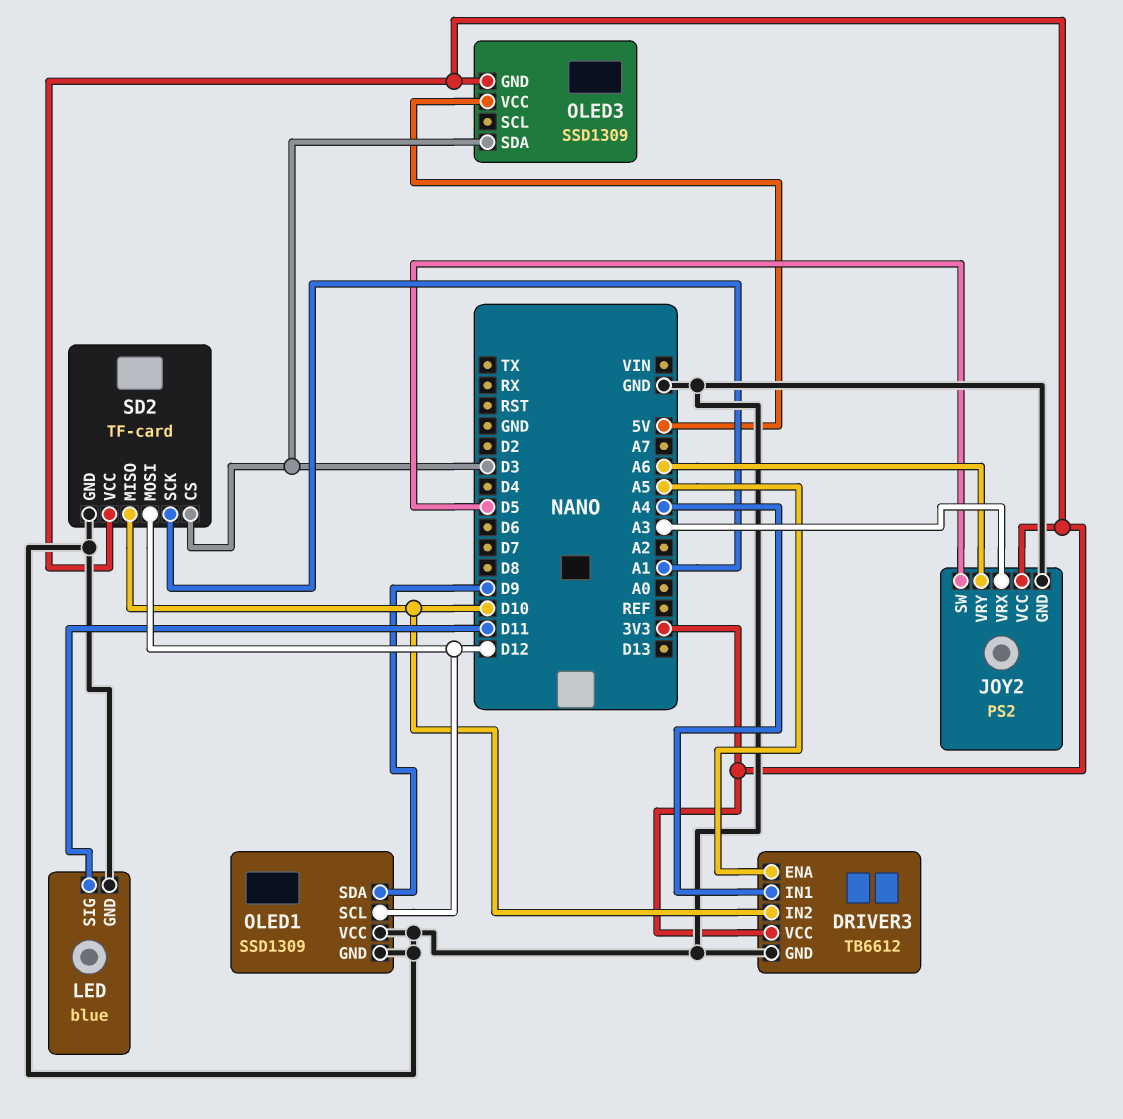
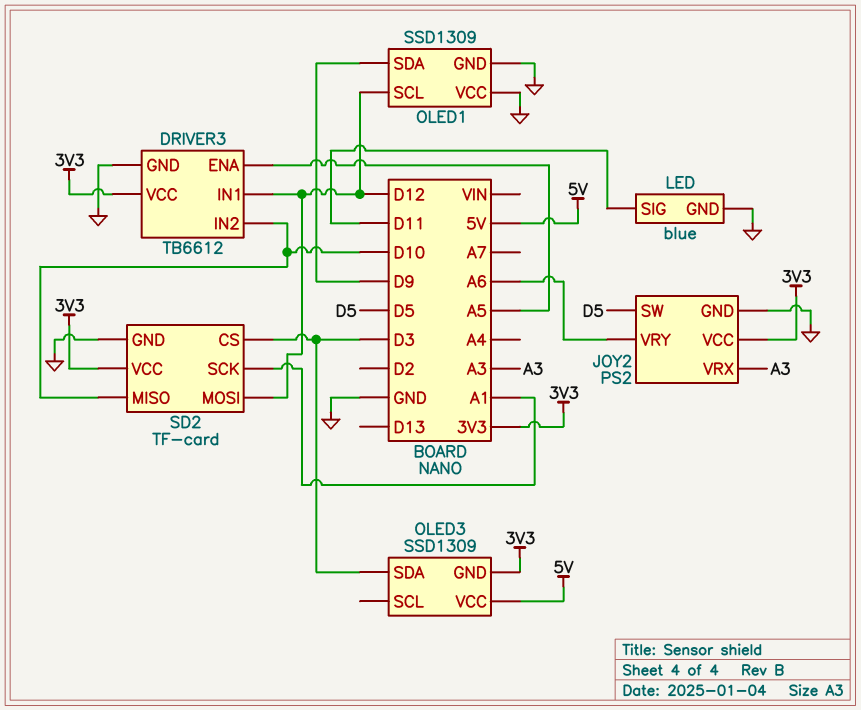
DRIVER3 pin IN1: A4 -> D12

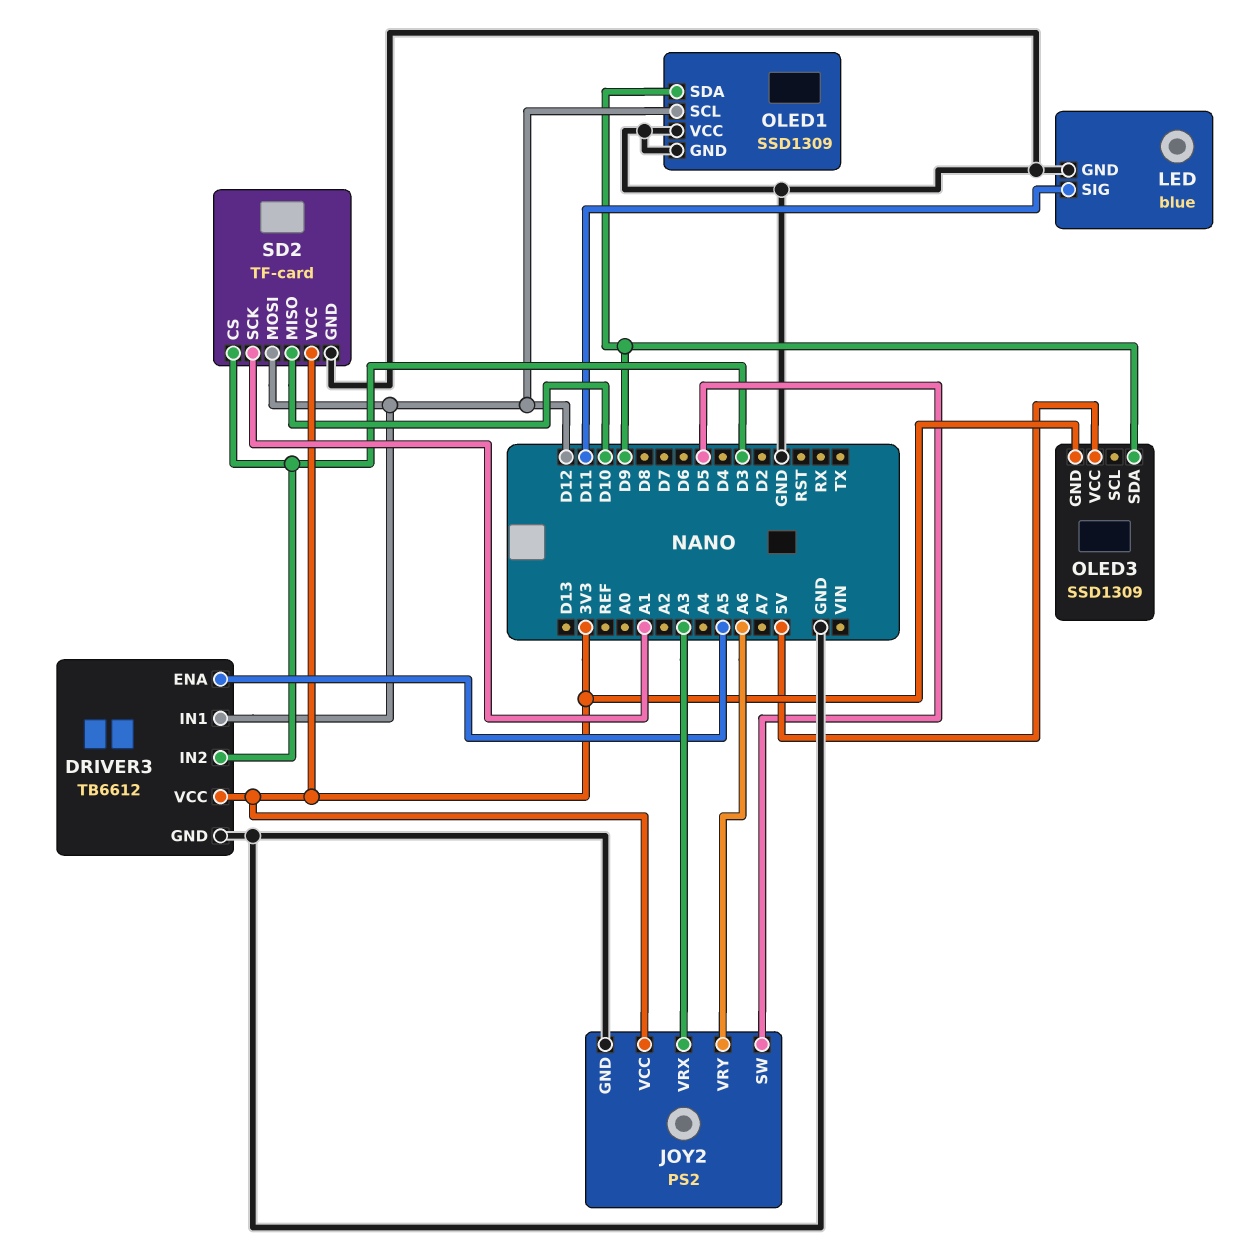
DRIVER3 pin IN2: D10 -> D3
OLED3 pin SDA: D3 -> D9

